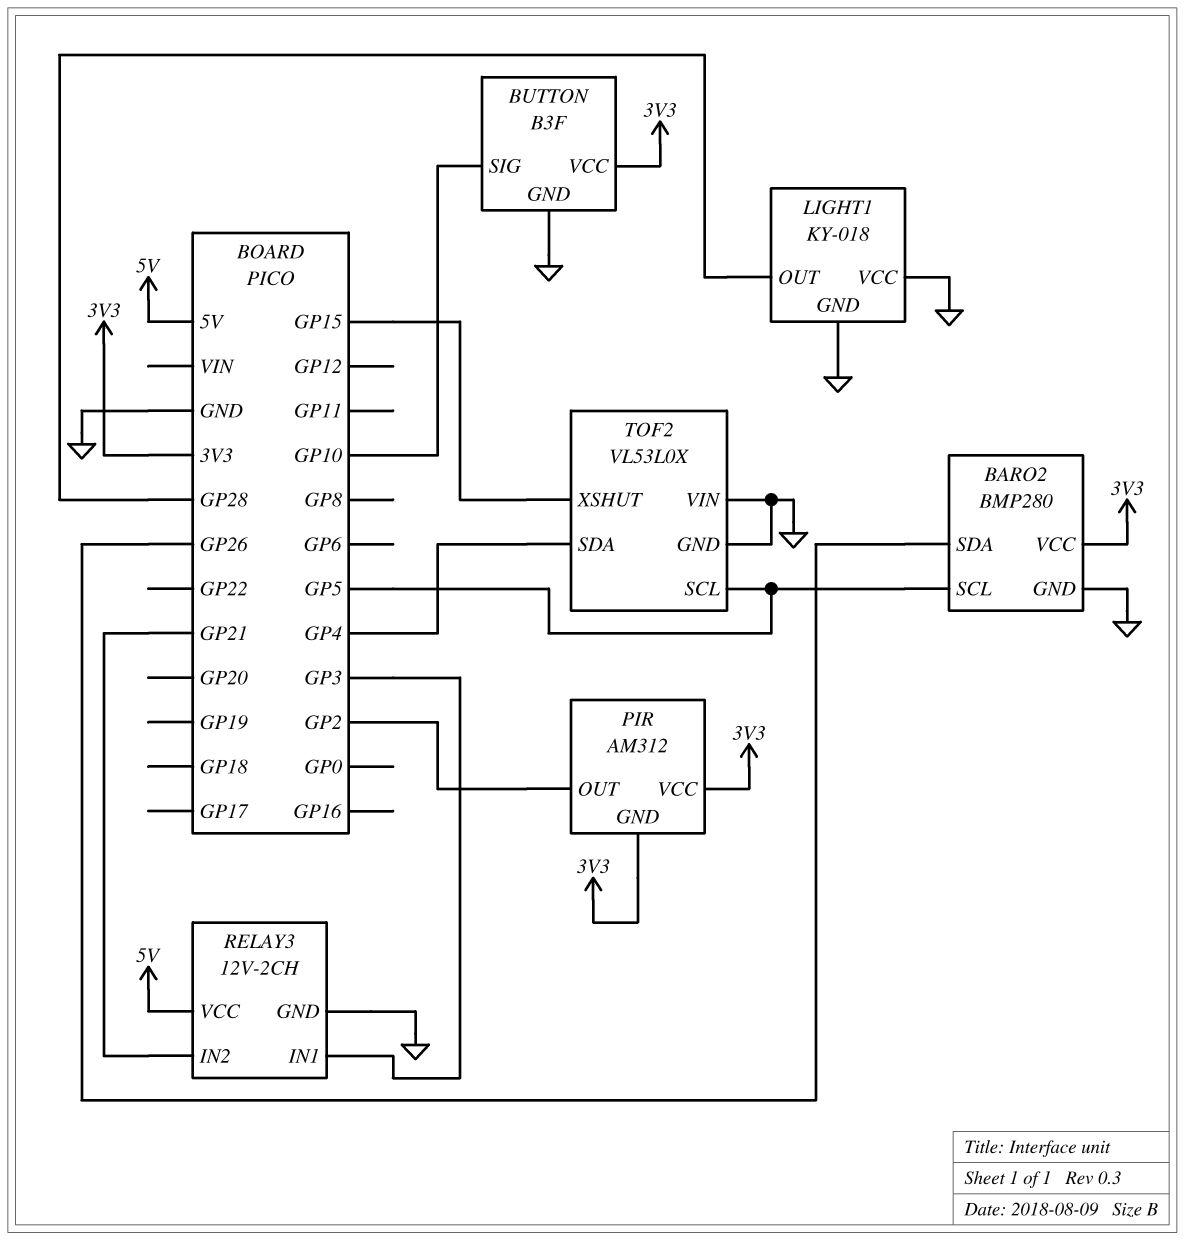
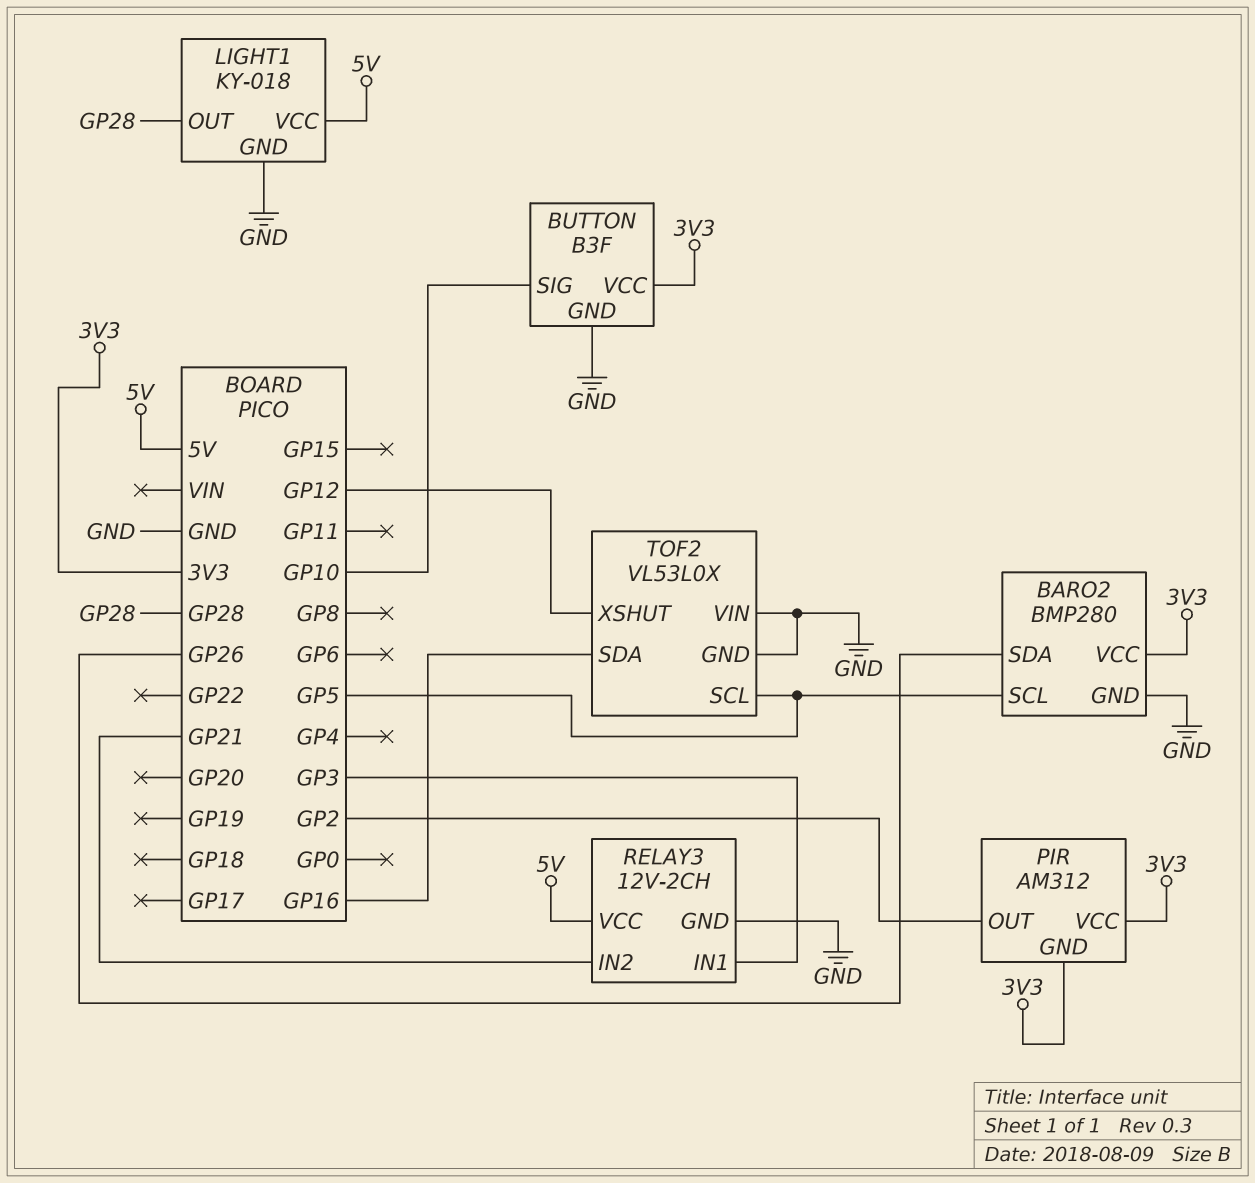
LIGHT1 pin VCC: GND -> 5V
TOF2 pin SDA: GP4 -> GP16
TOF2 pin XSHUT: GP15 -> GP12

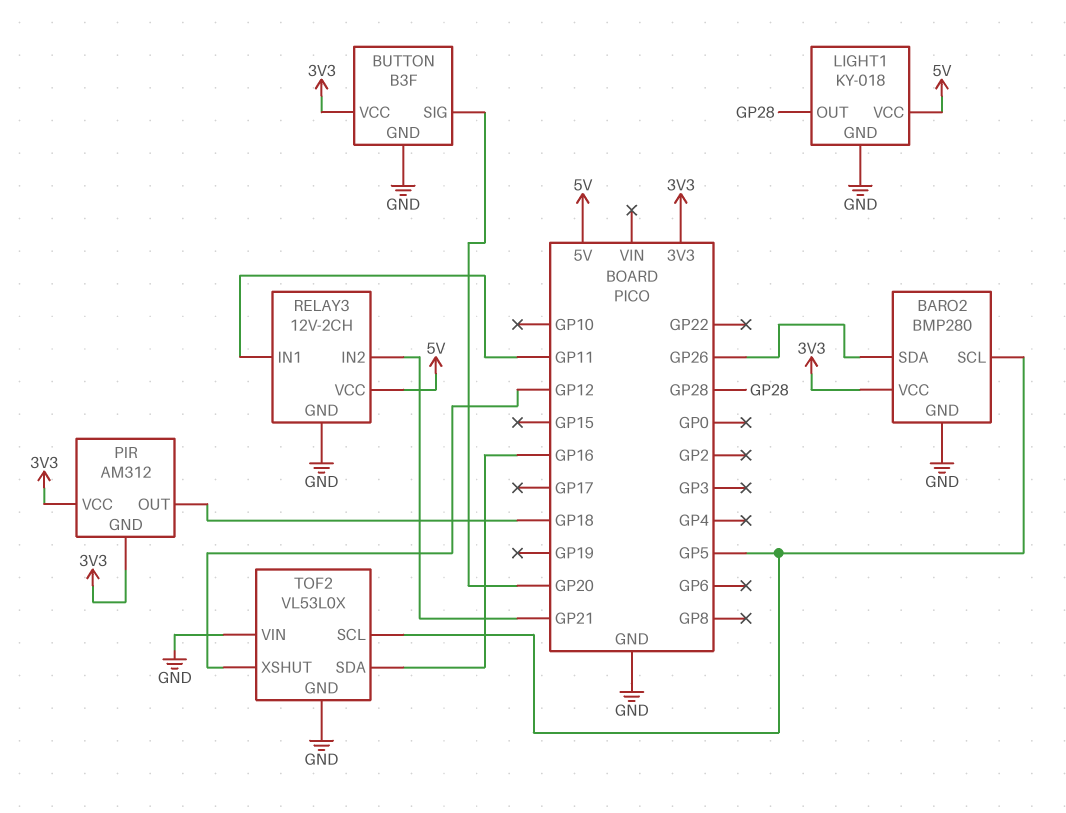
BUTTON pin SIG: GP10 -> GP20
PIR pin OUT: GP2 -> GP18
RELAY3 pin IN1: GP3 -> GP11

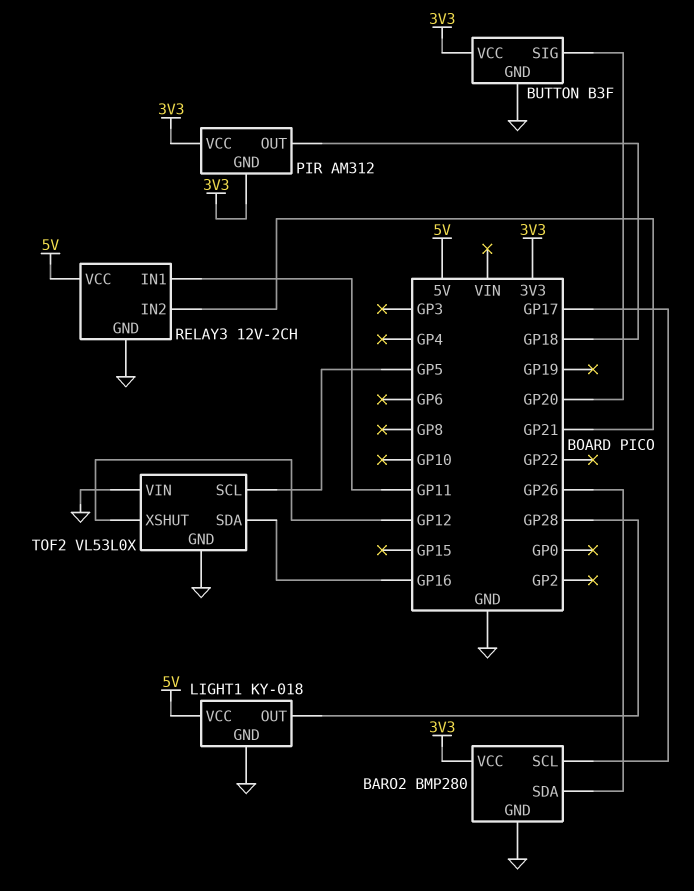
BARO2 pin SCL: GP5 -> GP17

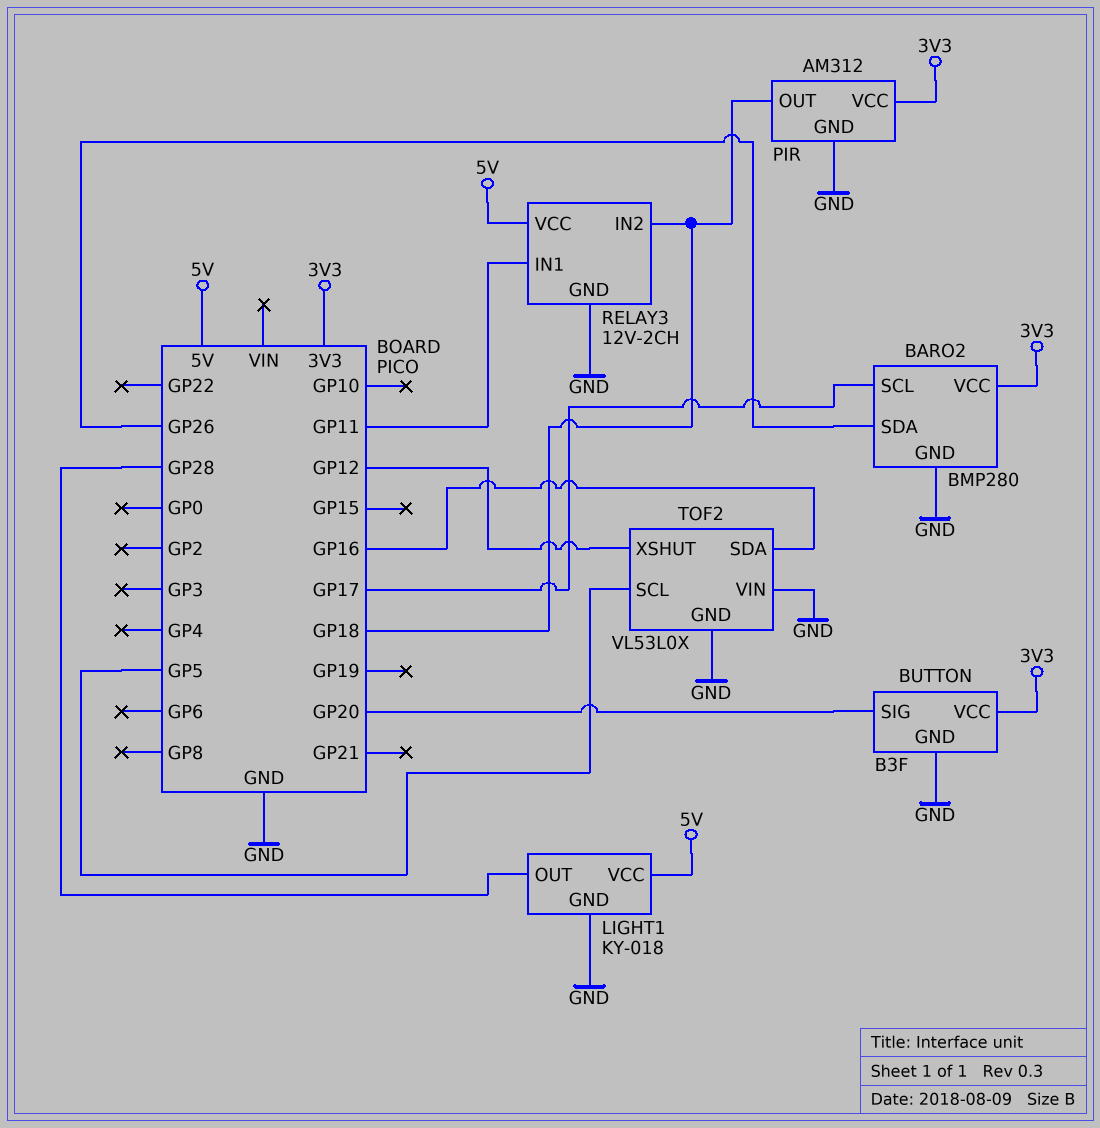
PIR pin GND: 3V3 -> GND
RELAY3 pin IN2: GP21 -> GP18

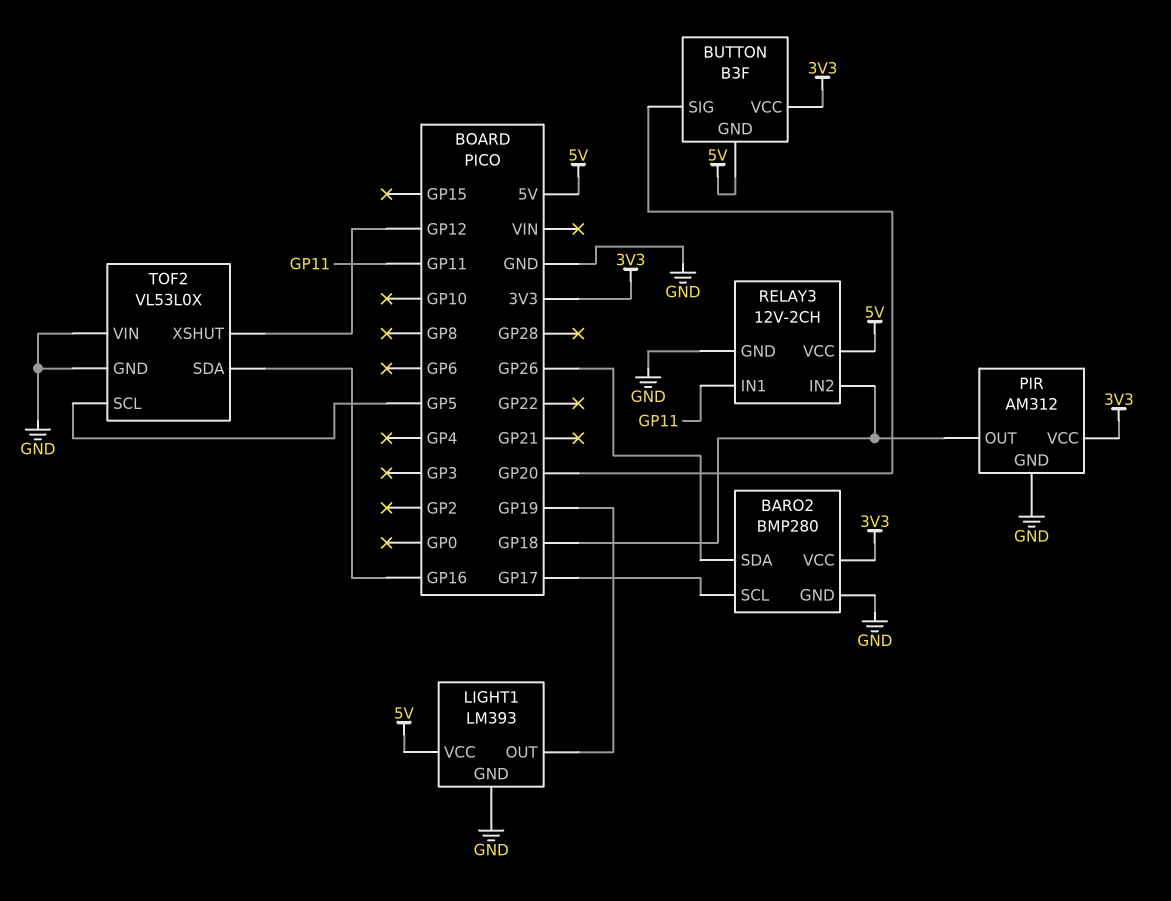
BUTTON pin GND: GND -> 5V
LIGHT1: KY-018 -> LM393
LIGHT1 pin OUT: GP28 -> GP19

